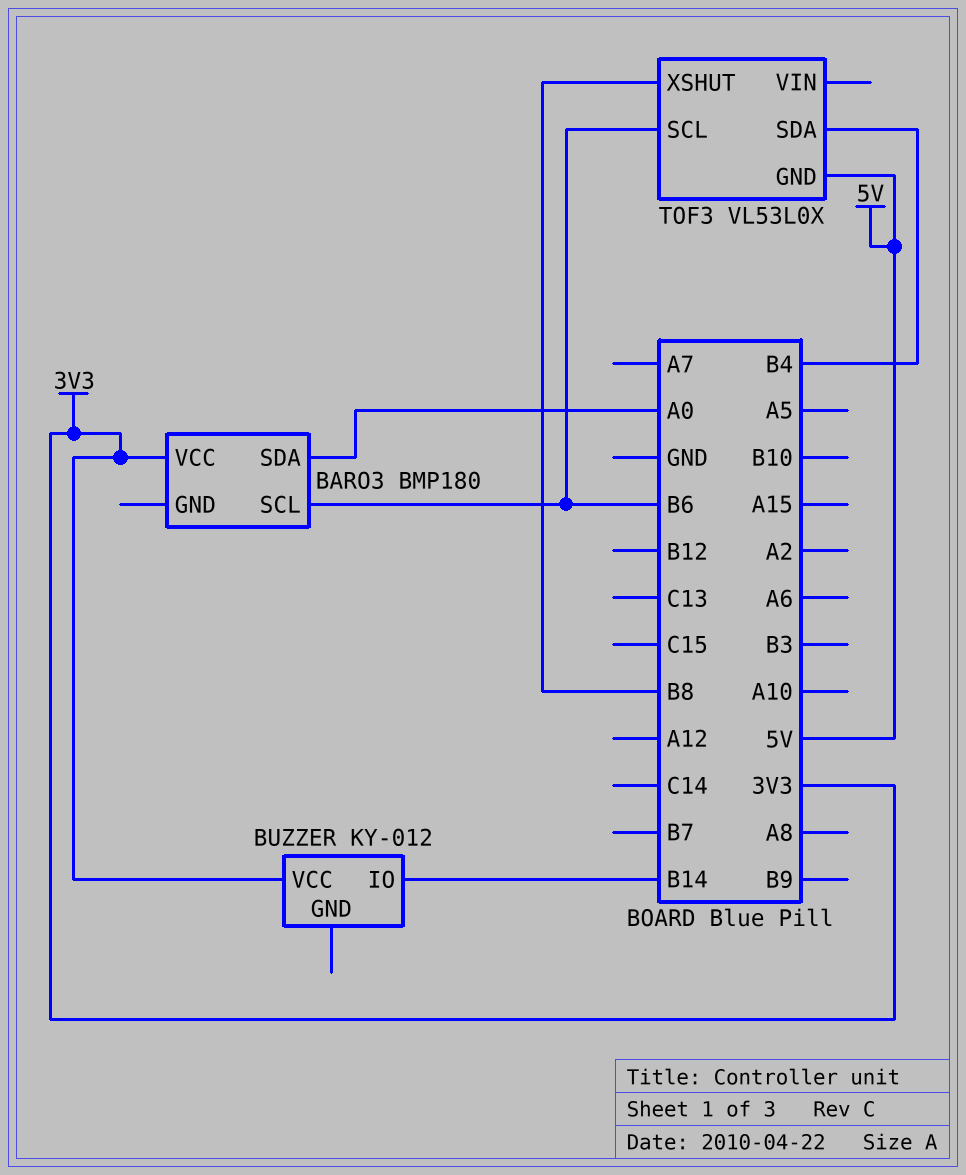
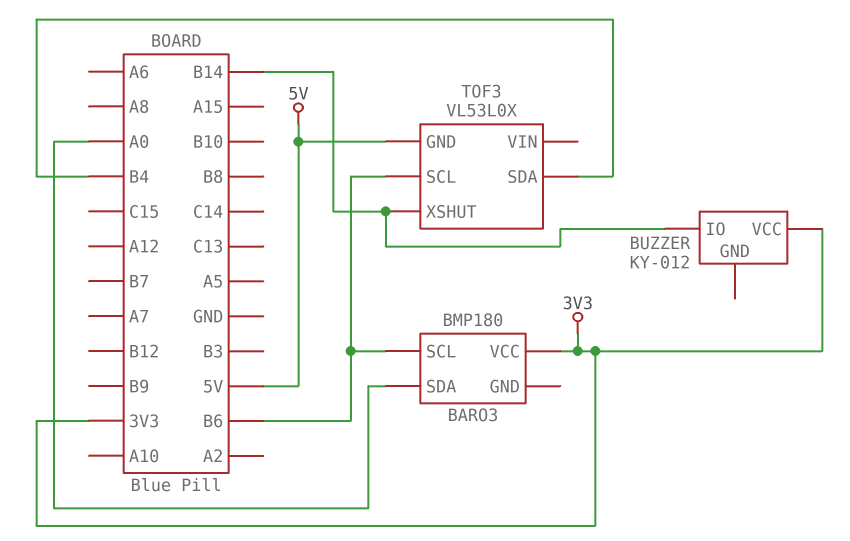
TOF3 pin XSHUT: B8 -> B14

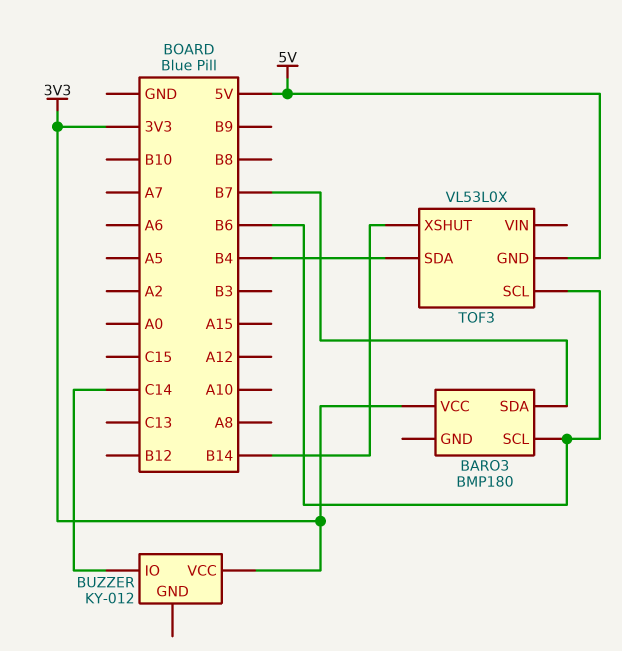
BARO3 pin SDA: A0 -> B7
BUZZER pin IO: B14 -> C14

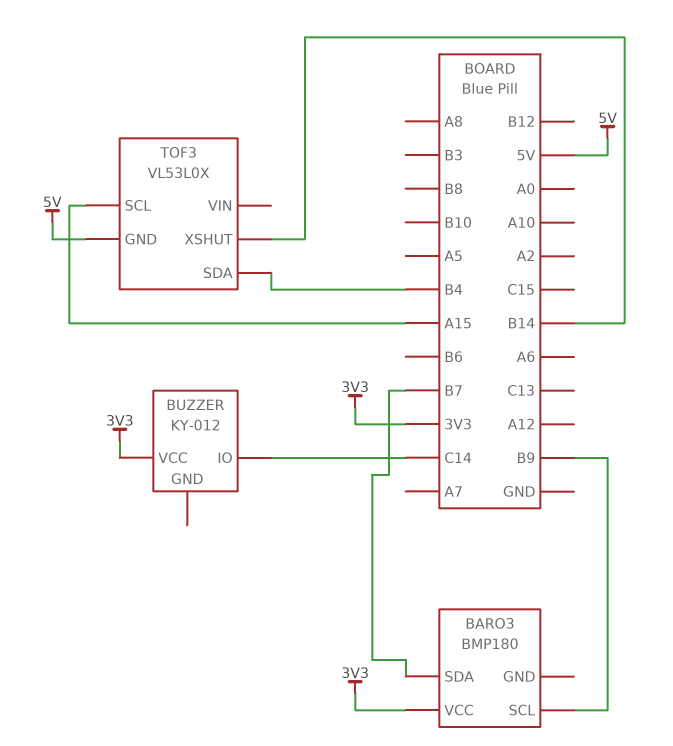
BARO3 pin SCL: B6 -> B9
TOF3 pin SCL: B6 -> A15

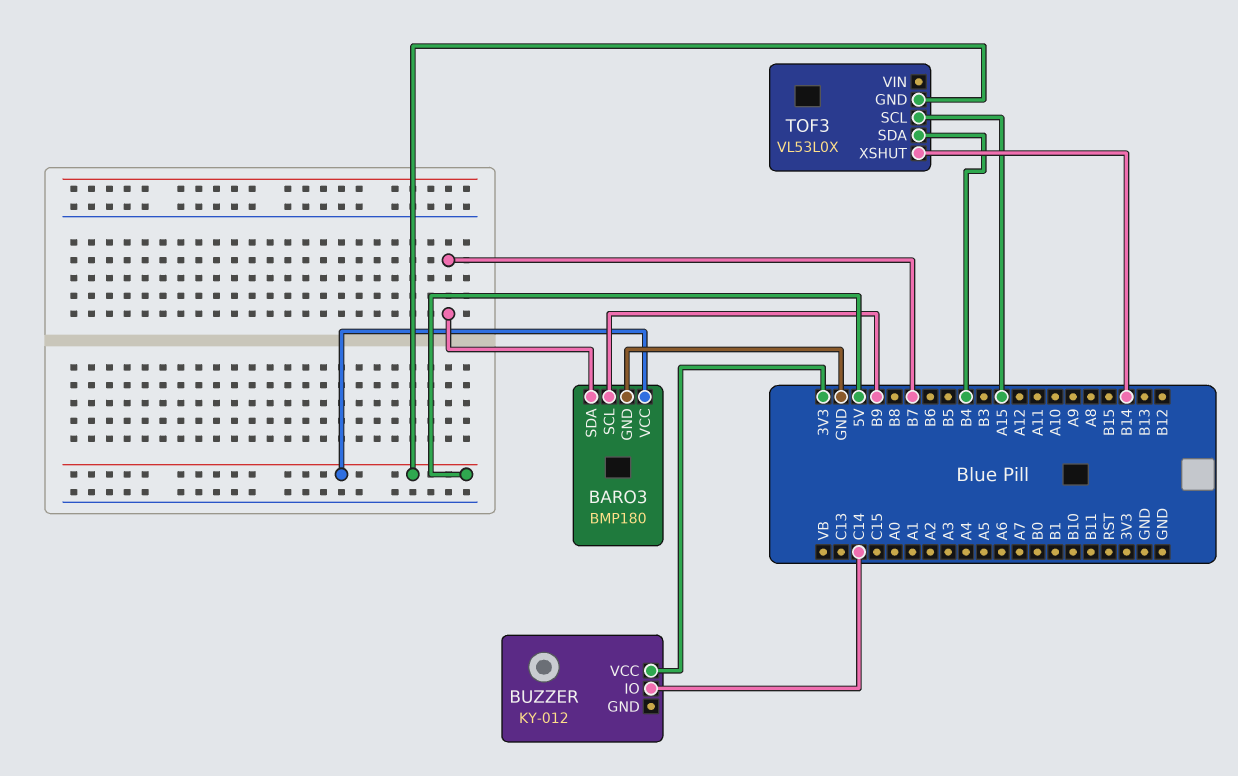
BARO3 pin GND: none -> GND
BARO3 pin VCC: 3V3 -> 5V

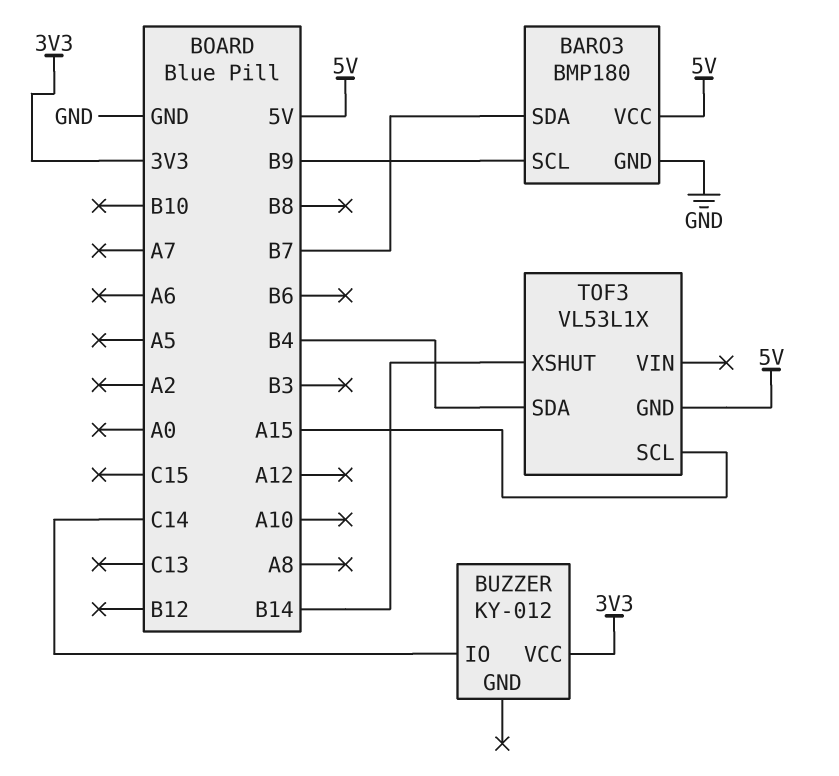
TOF3: VL53L0X -> VL53L1X

